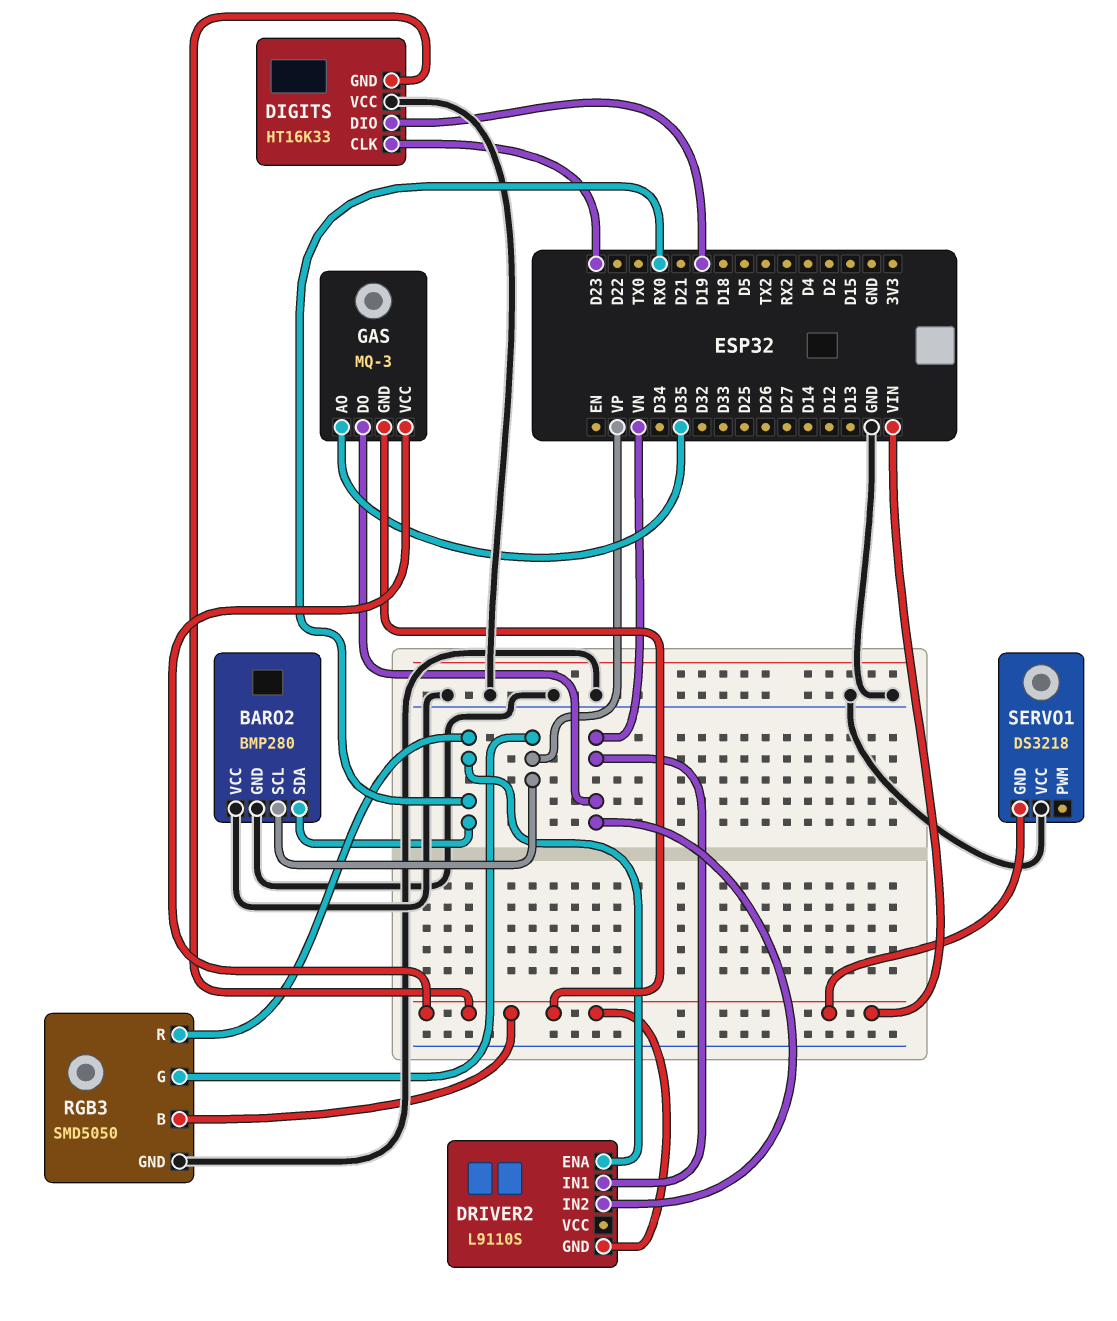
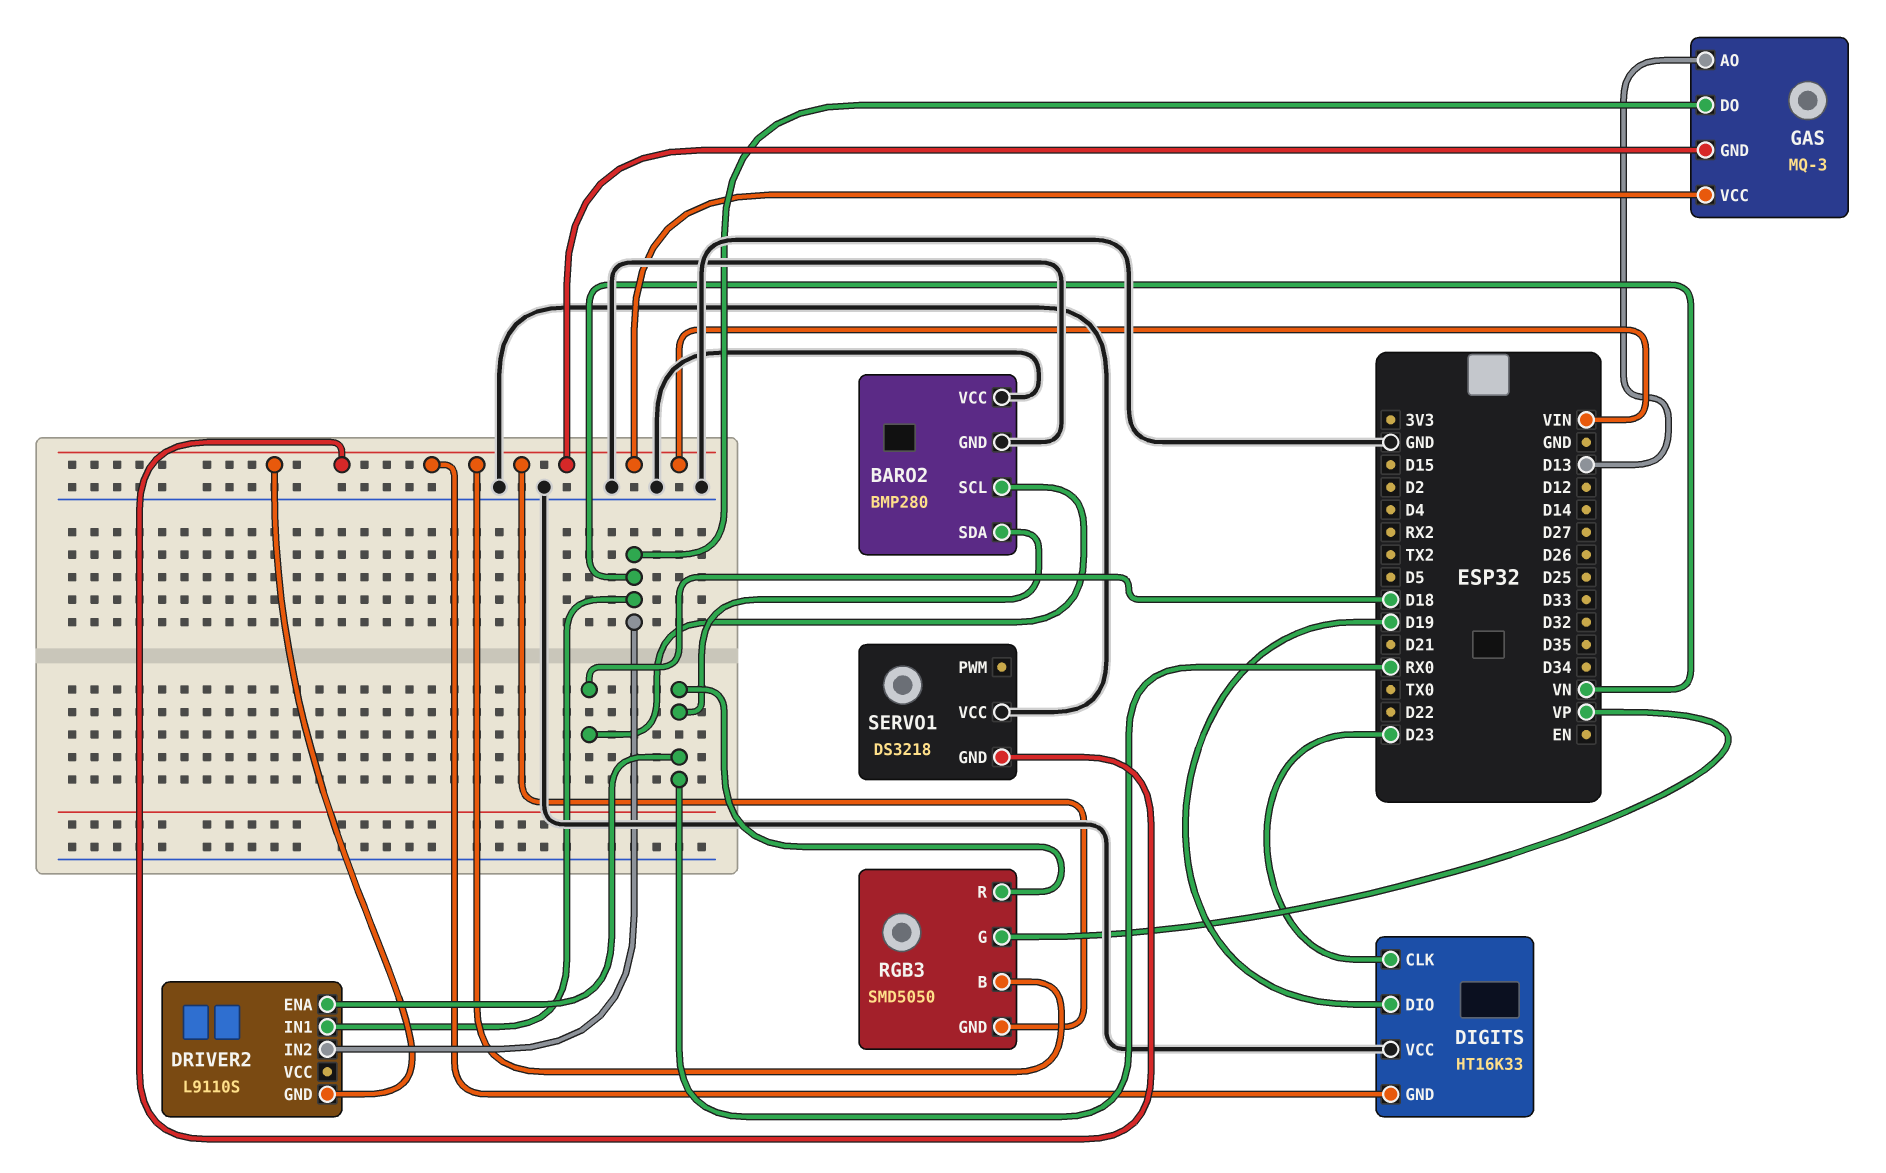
BARO2 pin SCL: VP -> D18
GAS pin AO: D35 -> D13
RGB3 pin GND: GND -> VIN

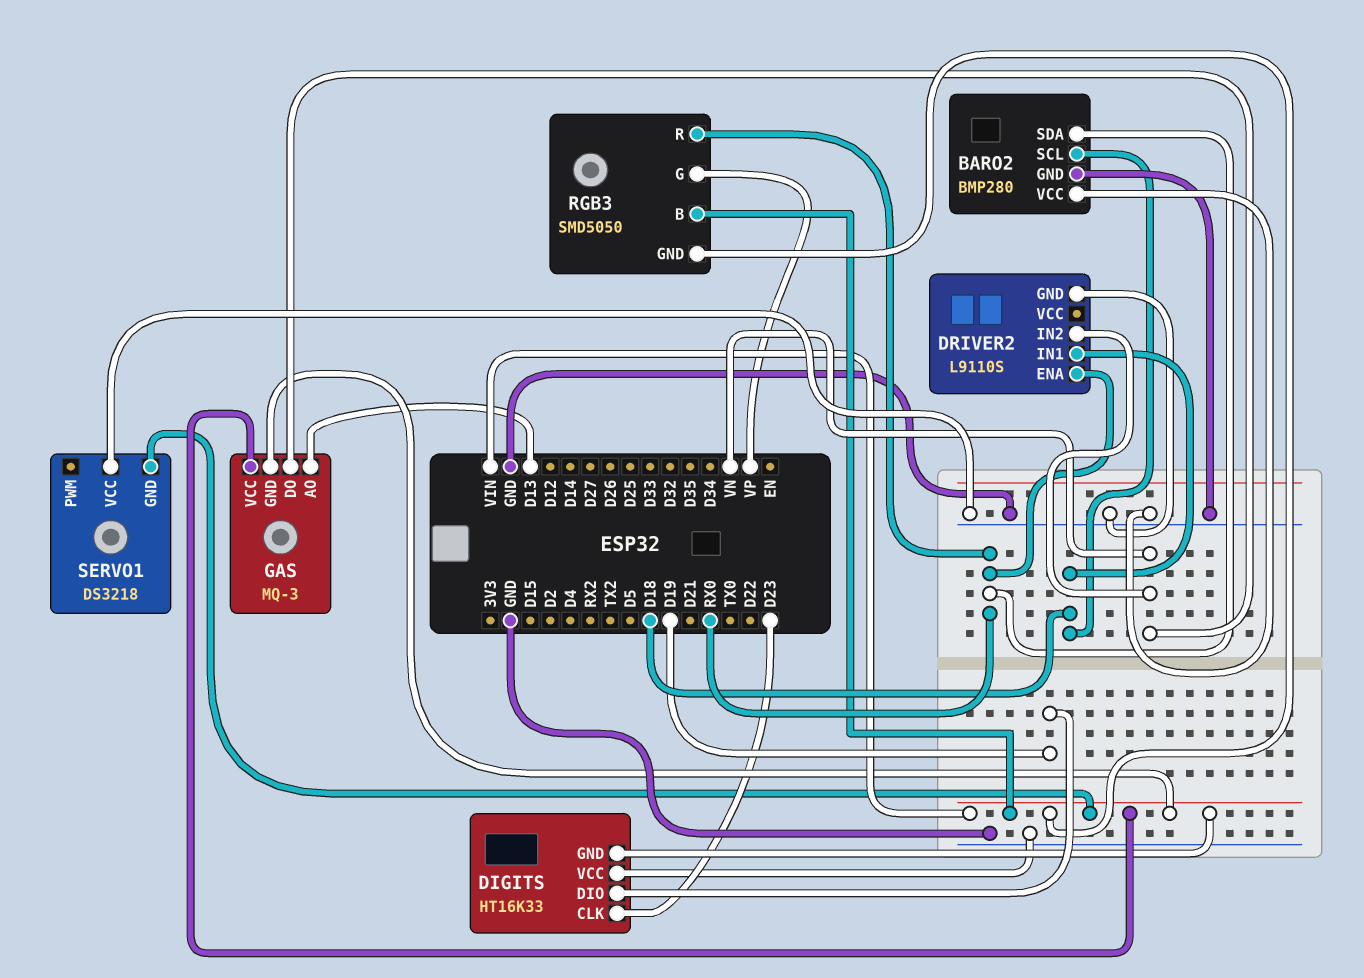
DRIVER2 pin GND: VIN -> GND
DRIVER2 pin IN1: VN -> D18

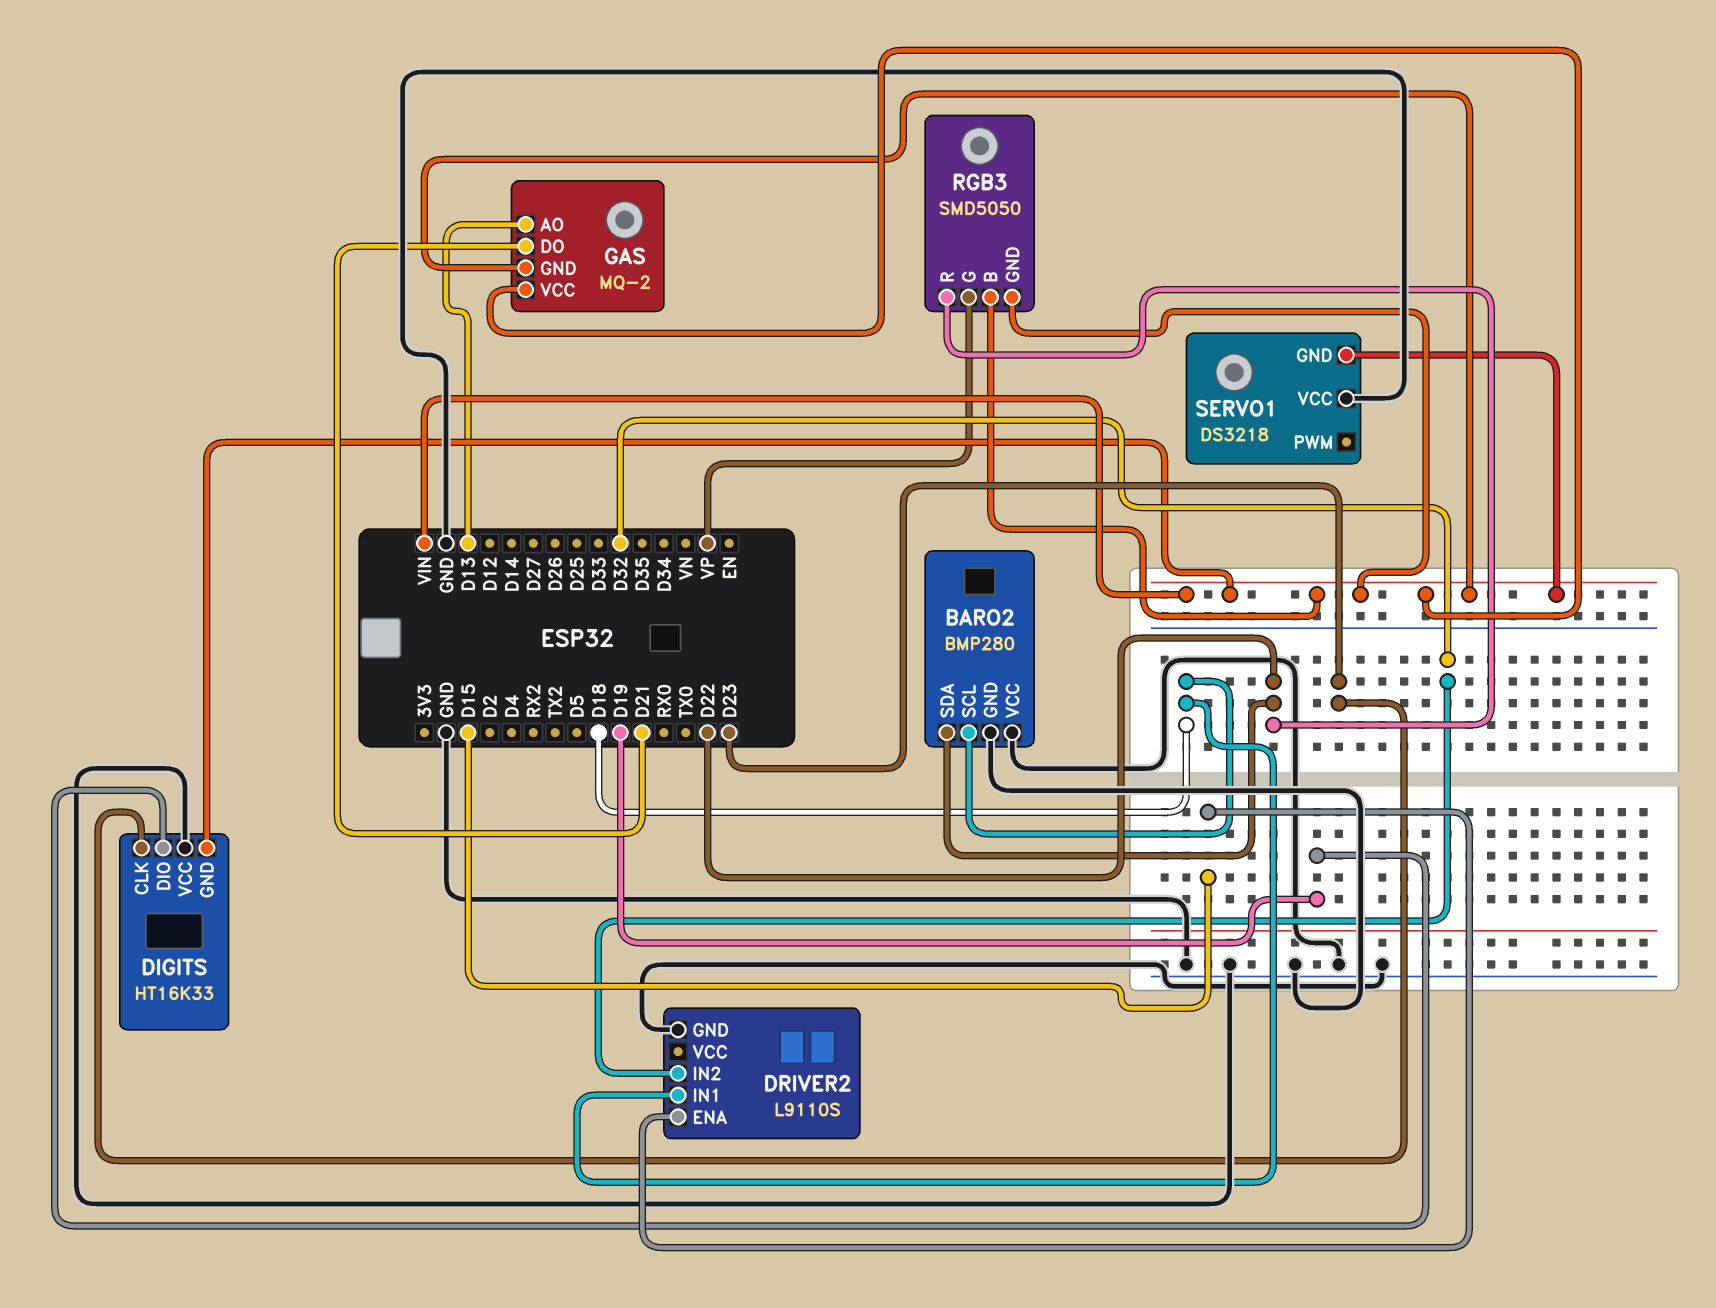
BARO2 pin SDA: RX0 -> D22
DRIVER2 pin ENA: RX0 -> D15
DRIVER2 pin IN2: VN -> D32
GAS: MQ-3 -> MQ-2
GAS pin DO: VN -> D21
RGB3 pin R: RX0 -> D22

